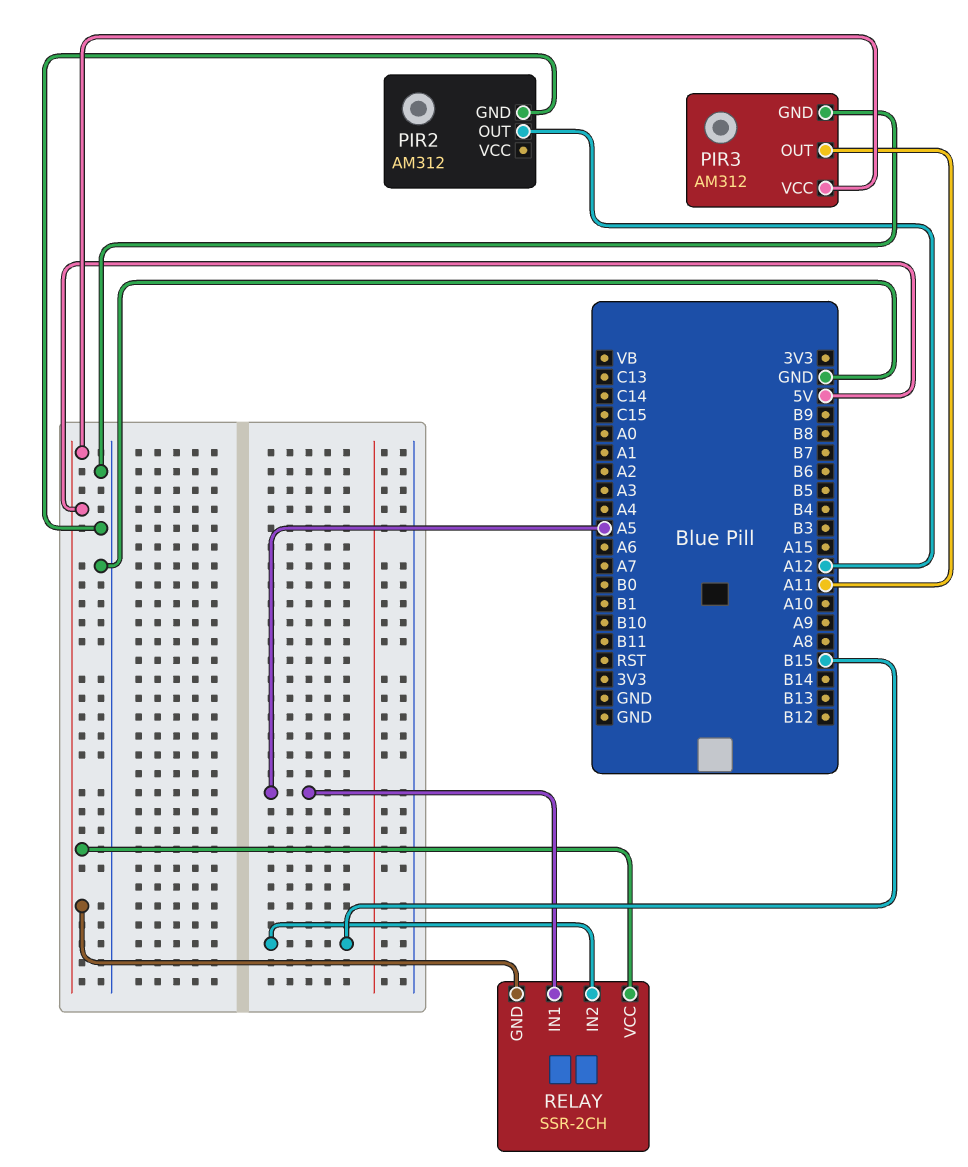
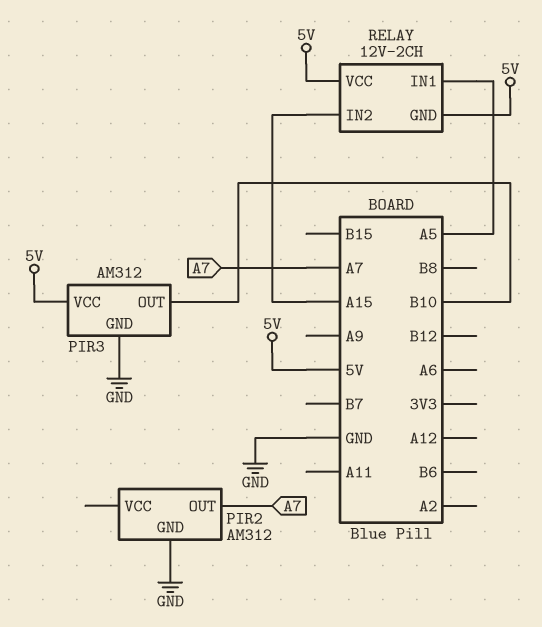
PIR2 pin OUT: A12 -> A7
PIR3 pin OUT: A11 -> B10
RELAY: SSR-2CH -> 12V-2CH
RELAY pin IN2: B15 -> A15

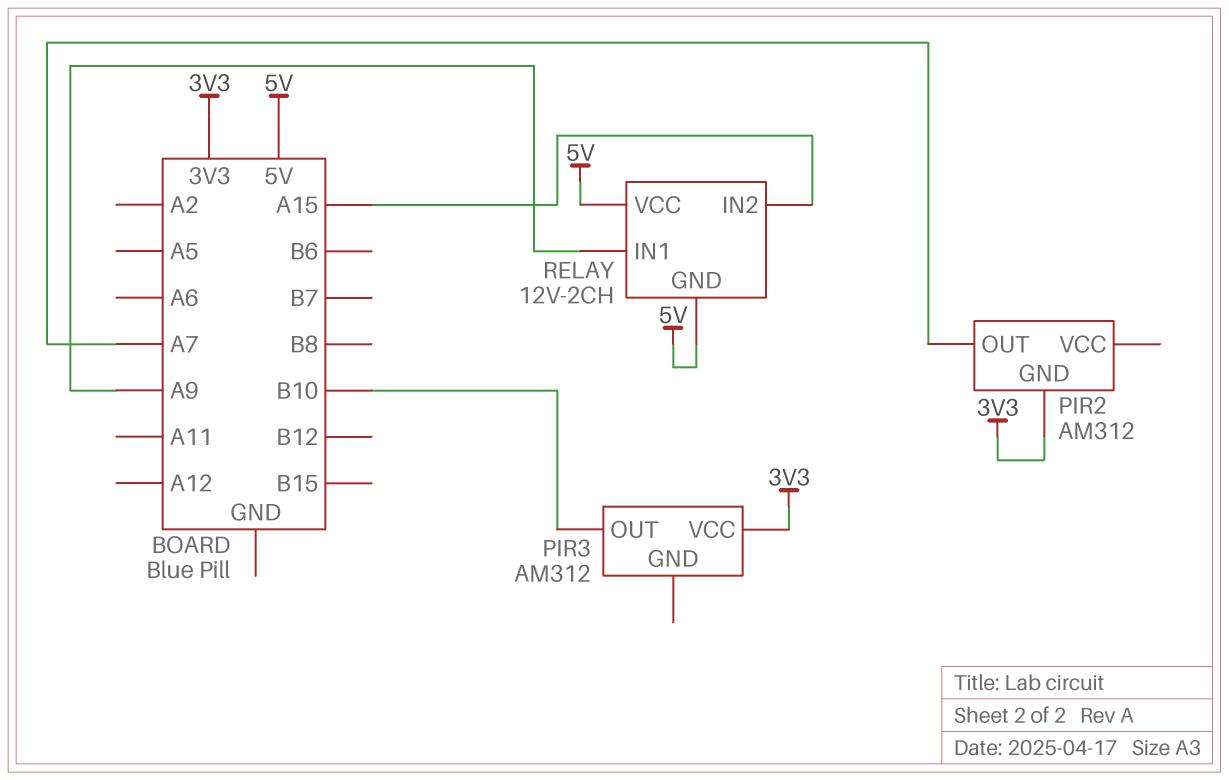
PIR2 pin GND: GND -> 3V3
PIR3 pin GND: GND -> none
PIR3 pin VCC: 5V -> 3V3
RELAY pin IN1: A5 -> A9

